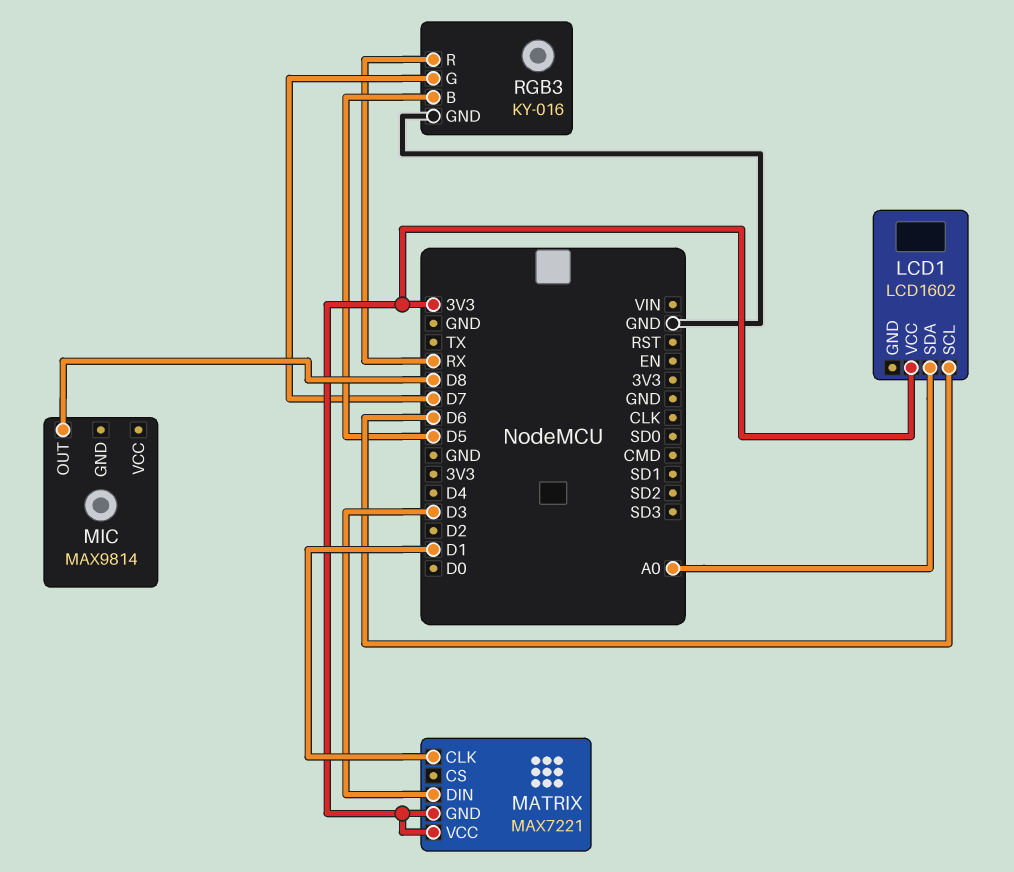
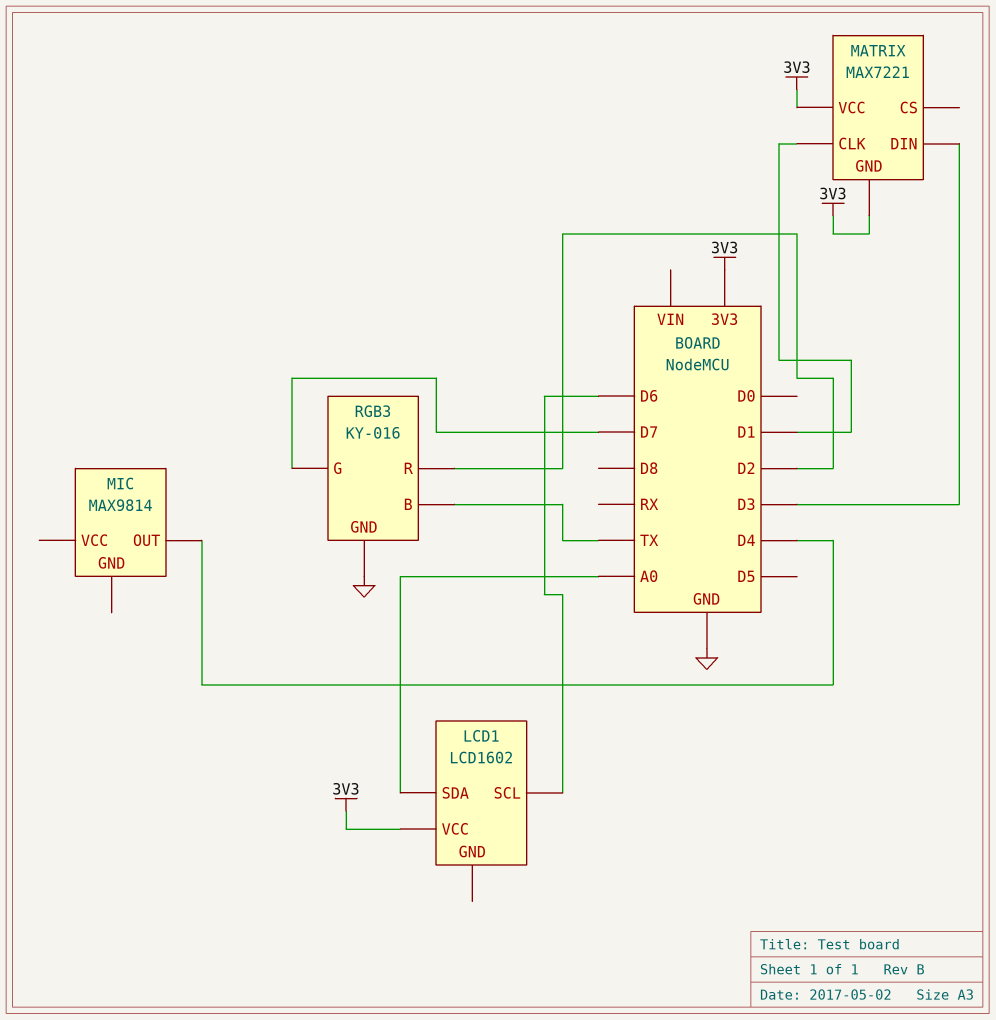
MIC pin OUT: D8 -> D4
RGB3 pin B: D5 -> TX
RGB3 pin R: RX -> D2

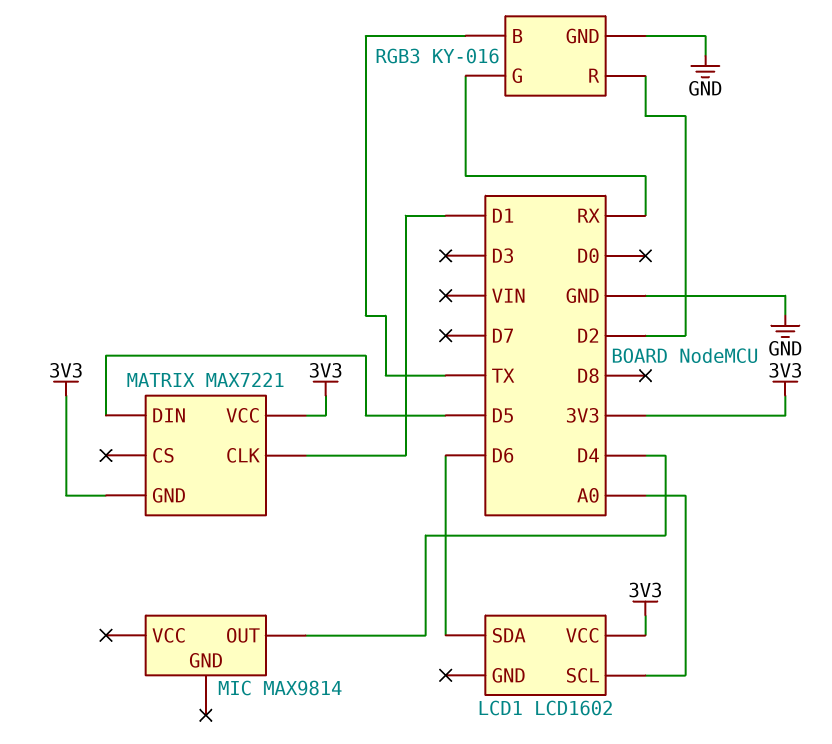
LCD1 pin SCL: D6 -> A0
LCD1 pin SDA: A0 -> D6
MATRIX pin DIN: D3 -> D5
RGB3 pin G: D7 -> RX

